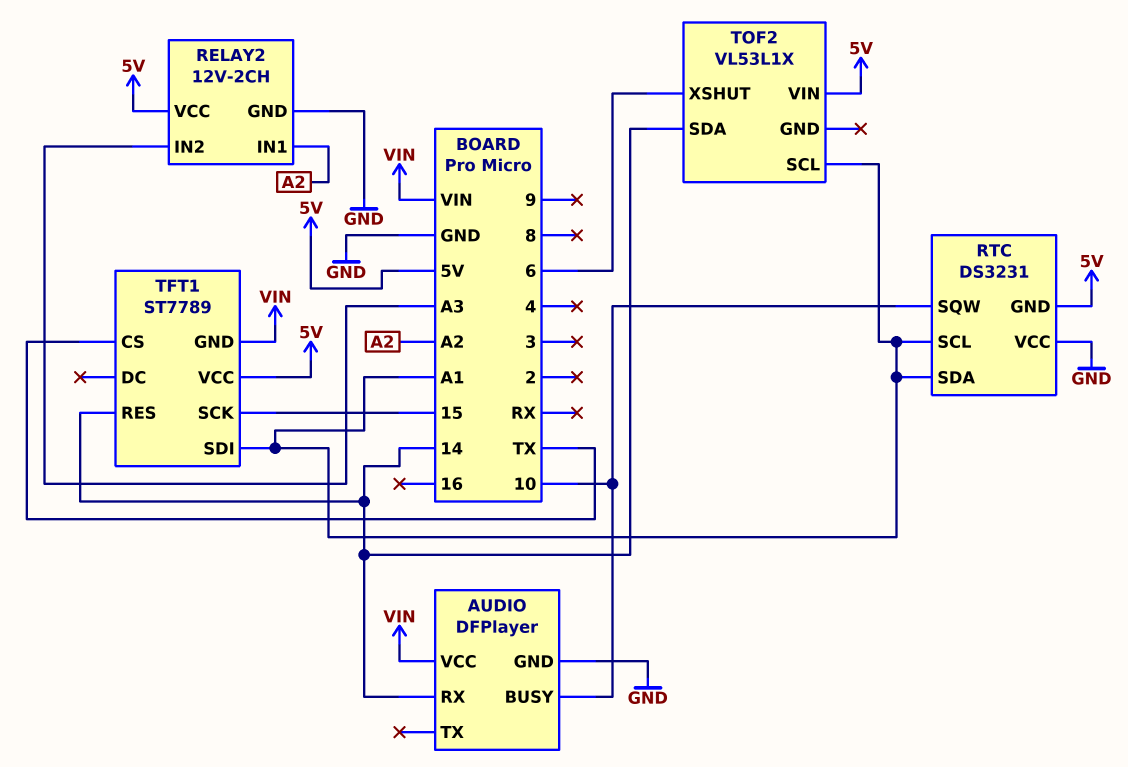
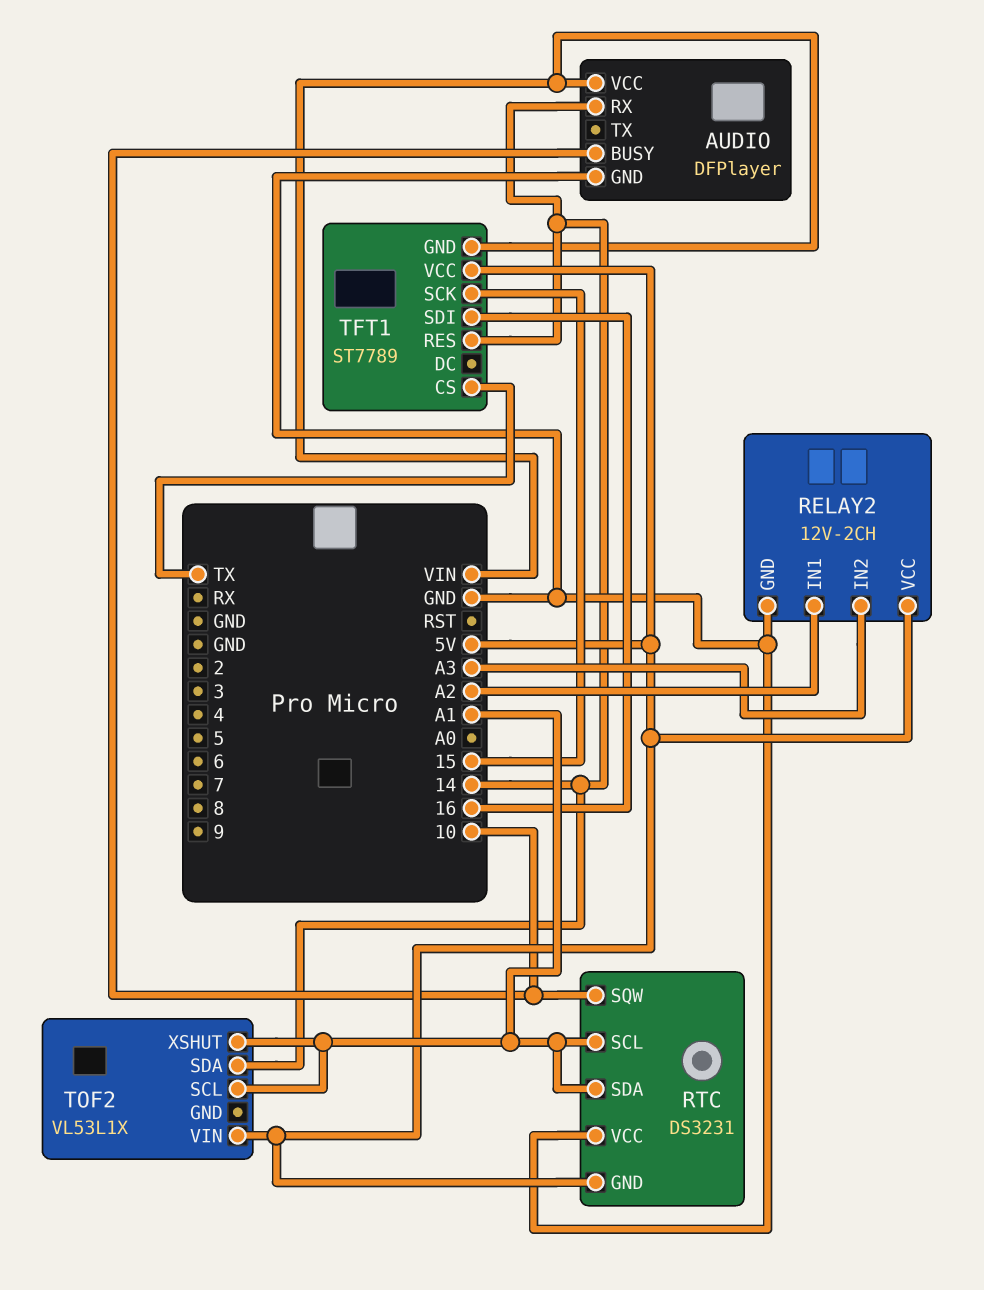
TFT1 pin SDI: A1 -> 16
TOF2 pin XSHUT: 6 -> A1

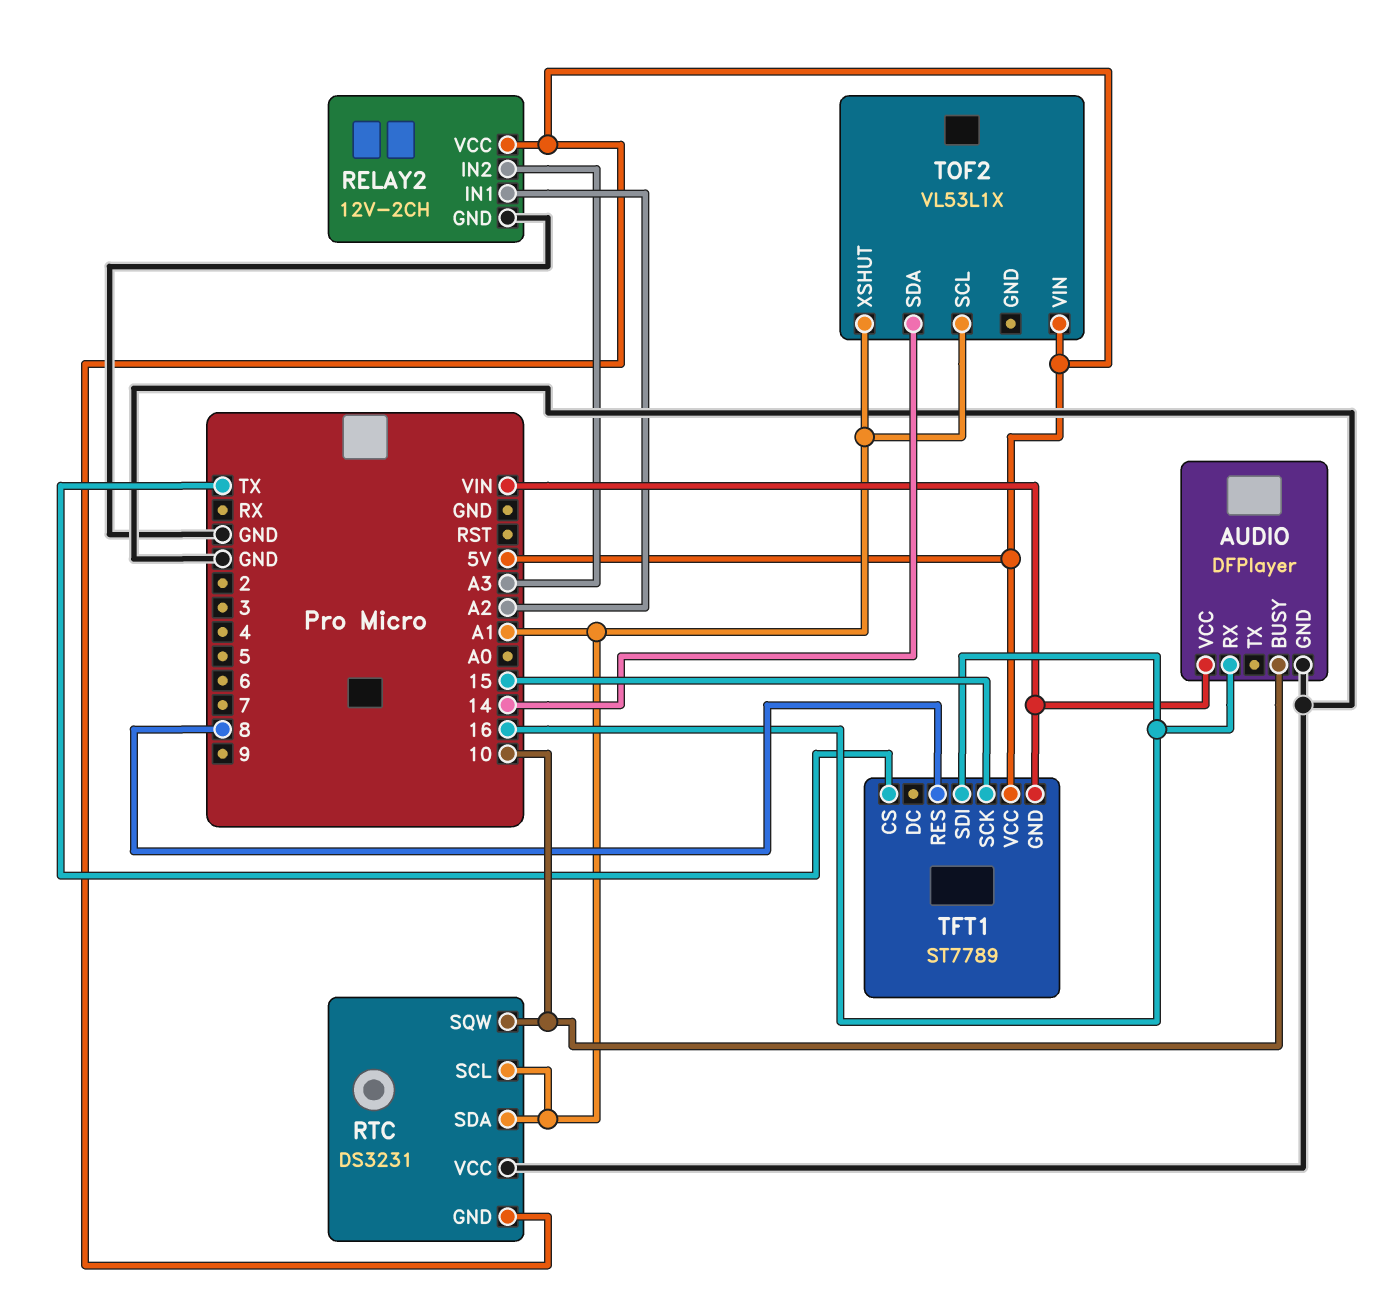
AUDIO pin RX: 14 -> 16
TFT1 pin RES: 14 -> 8

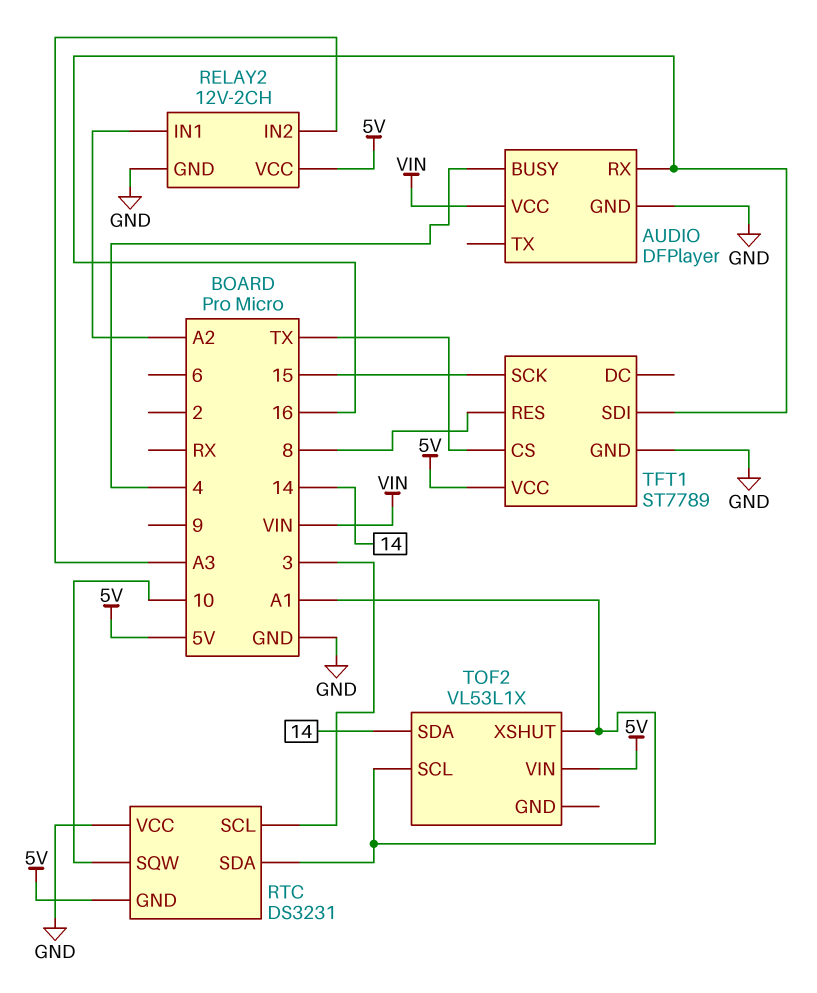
AUDIO pin BUSY: 10 -> 4
RTC pin SCL: A1 -> 3
TFT1 pin GND: VIN -> GND

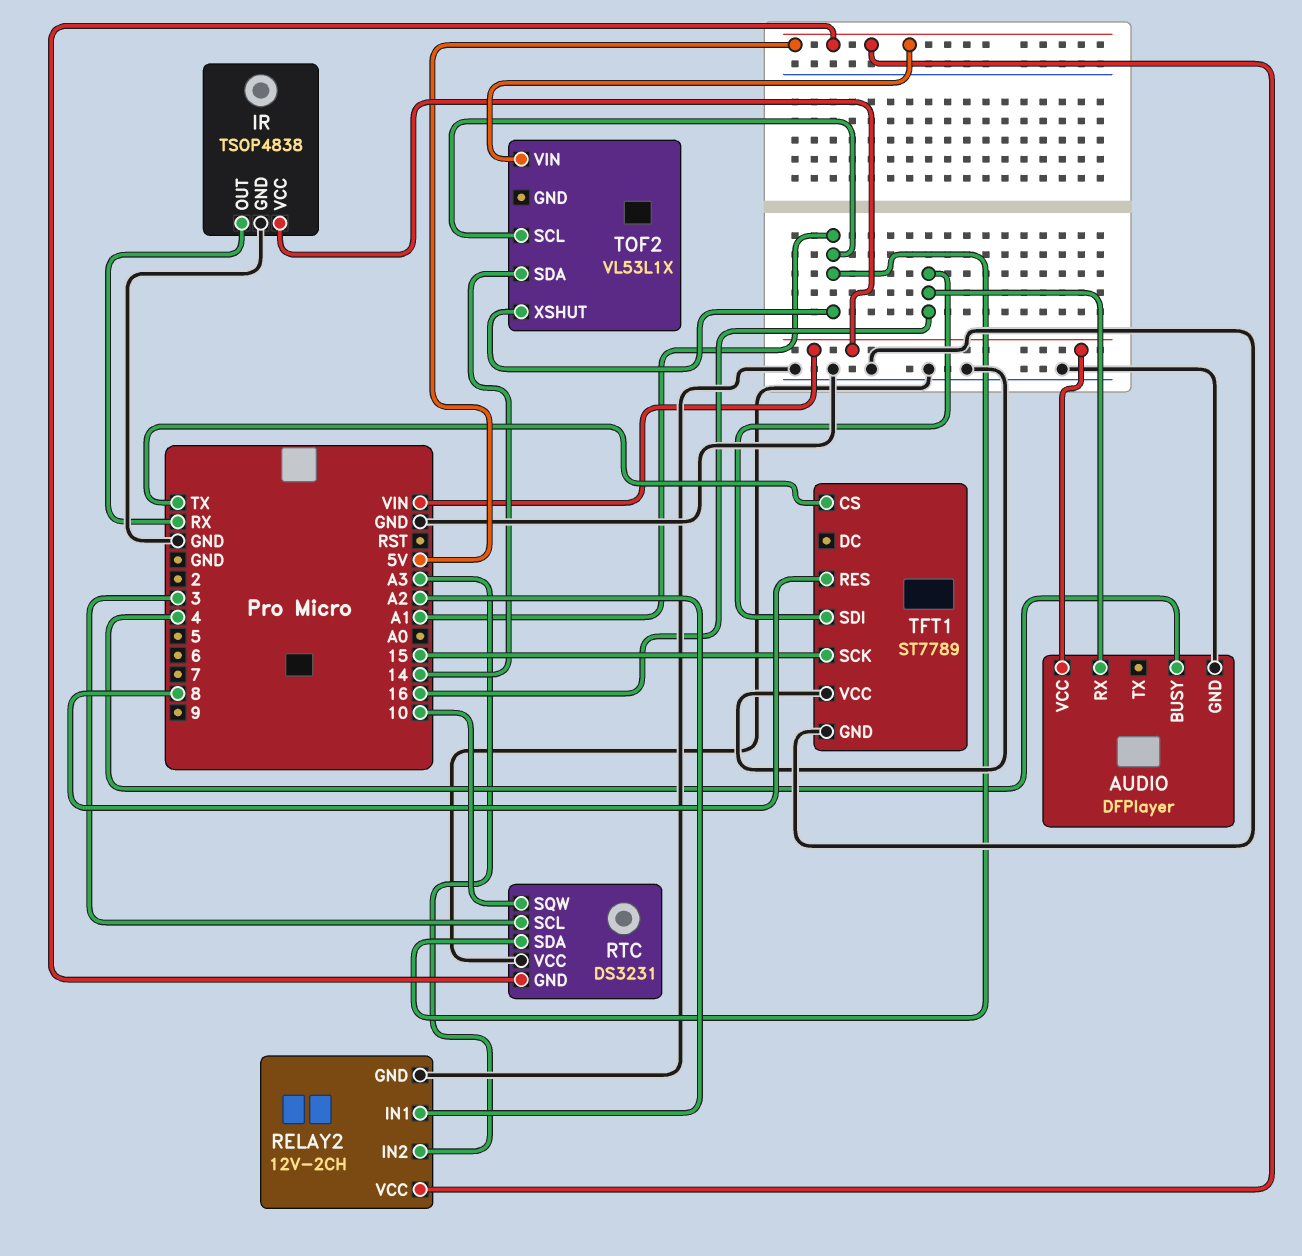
IR: none -> TSOP4838
IR pin GND: none -> GND
IR pin OUT: none -> RX
IR pin VCC: none -> VIN
TFT1 pin VCC: 5V -> GND

